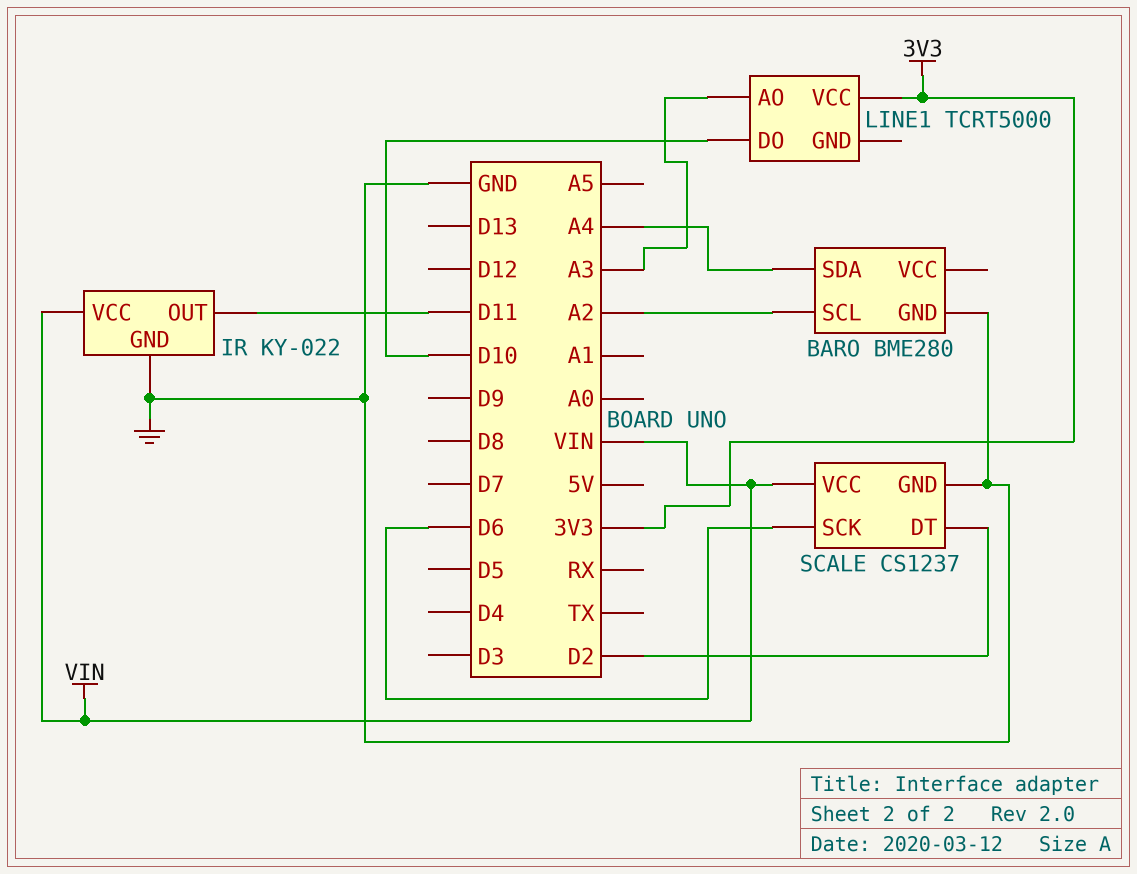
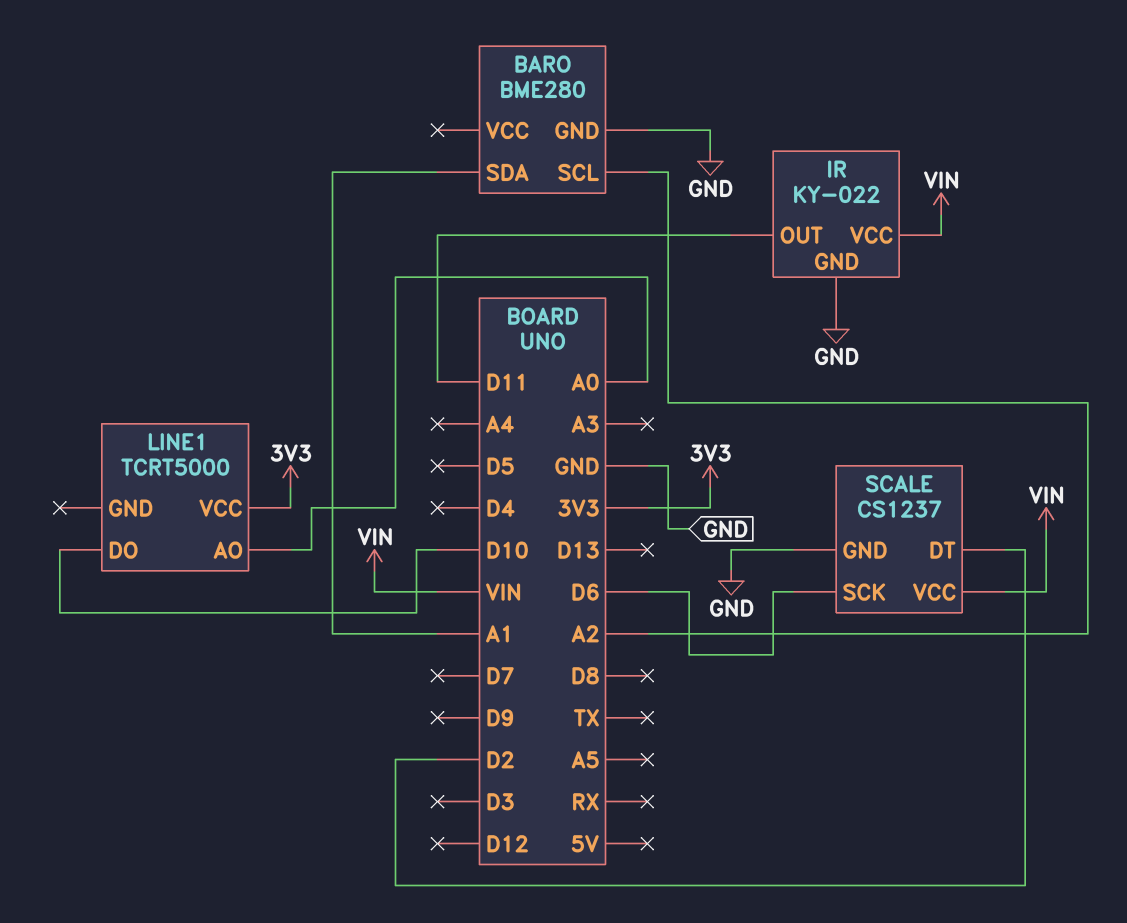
BARO pin SDA: A4 -> A1
LINE1 pin AO: A3 -> A0

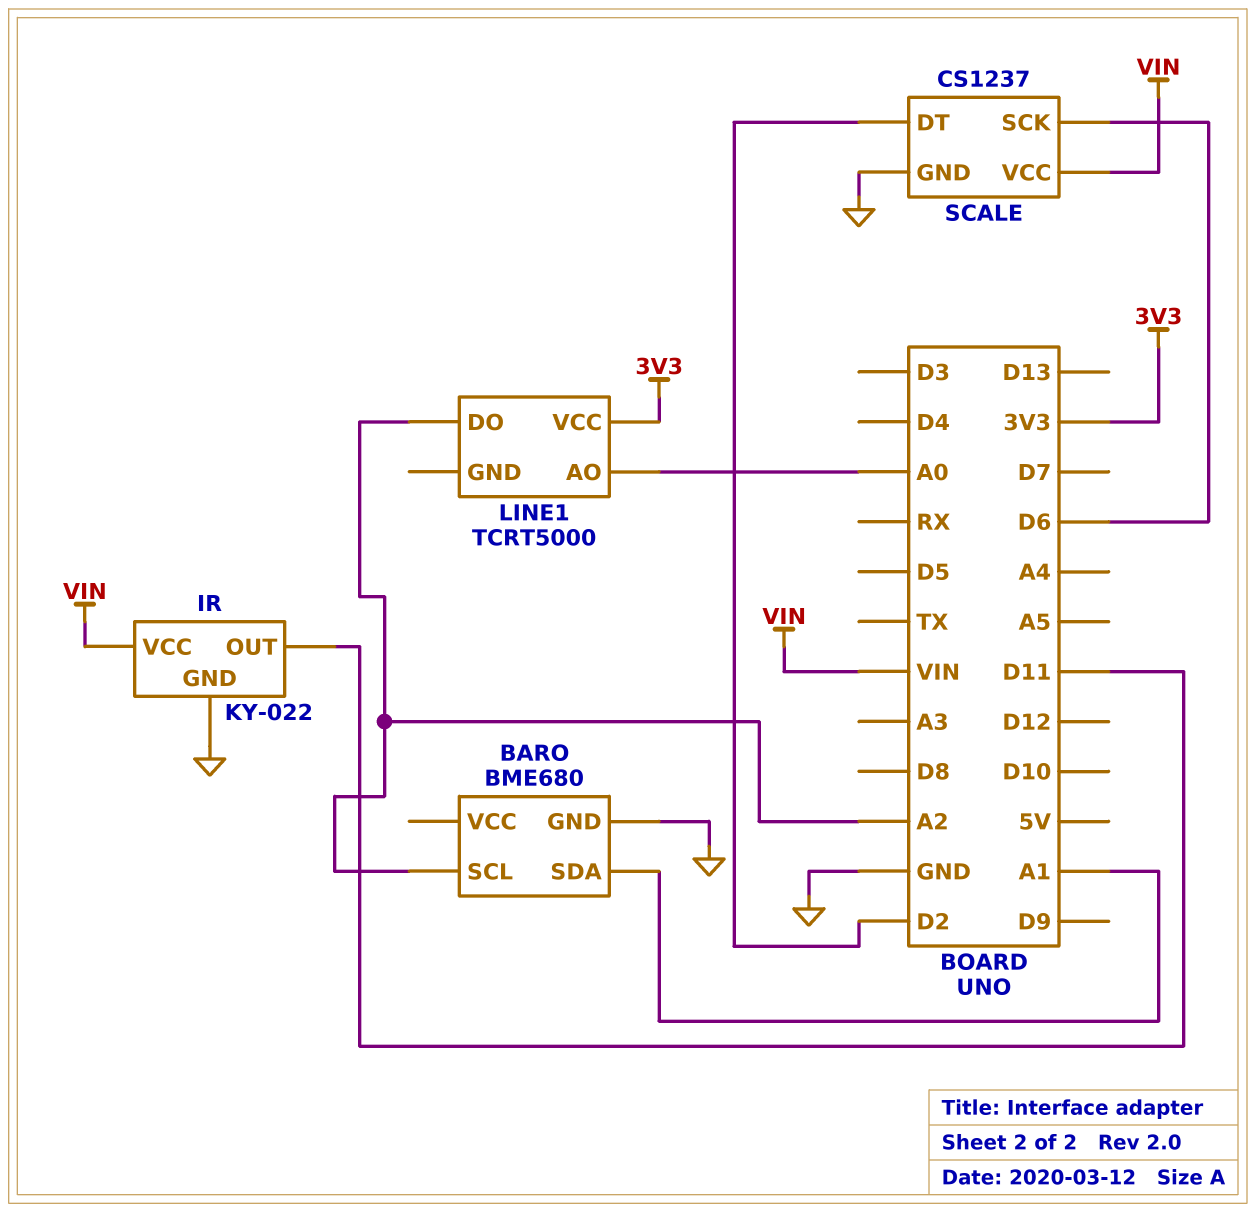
BARO: BME280 -> BME680
LINE1 pin DO: D10 -> A2

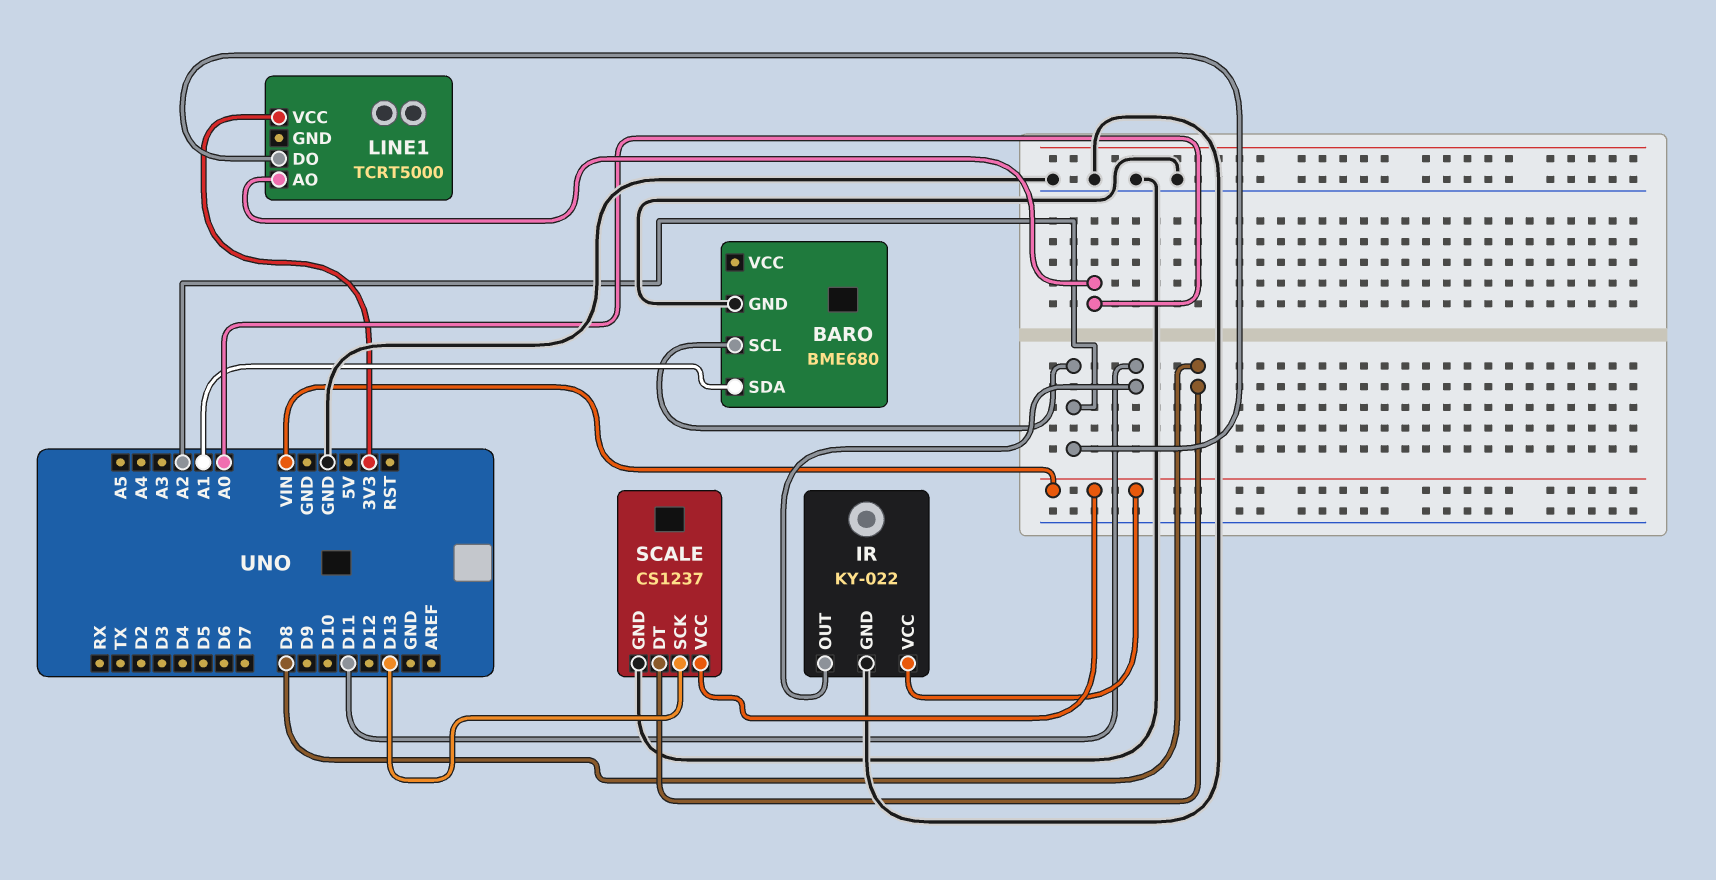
SCALE pin DT: D2 -> D8
SCALE pin SCK: D6 -> D13

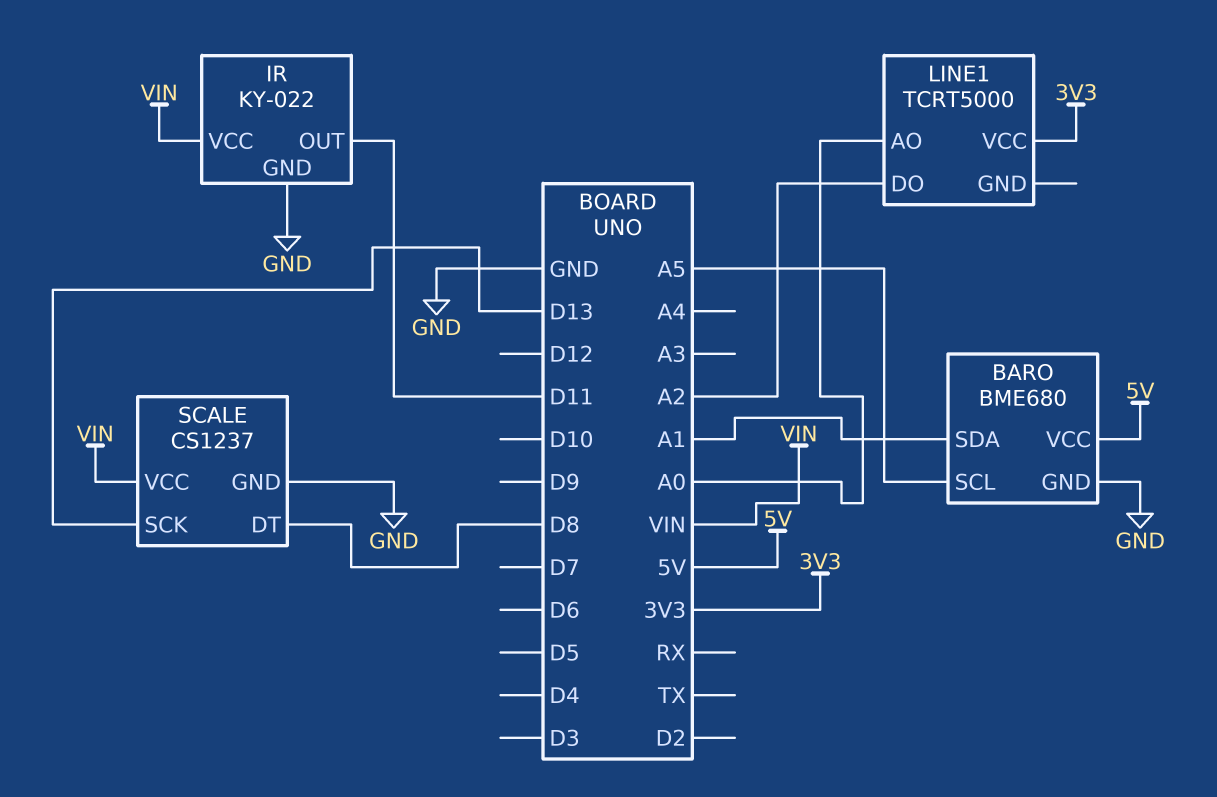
BARO pin SCL: A2 -> A5
BARO pin VCC: none -> 5V

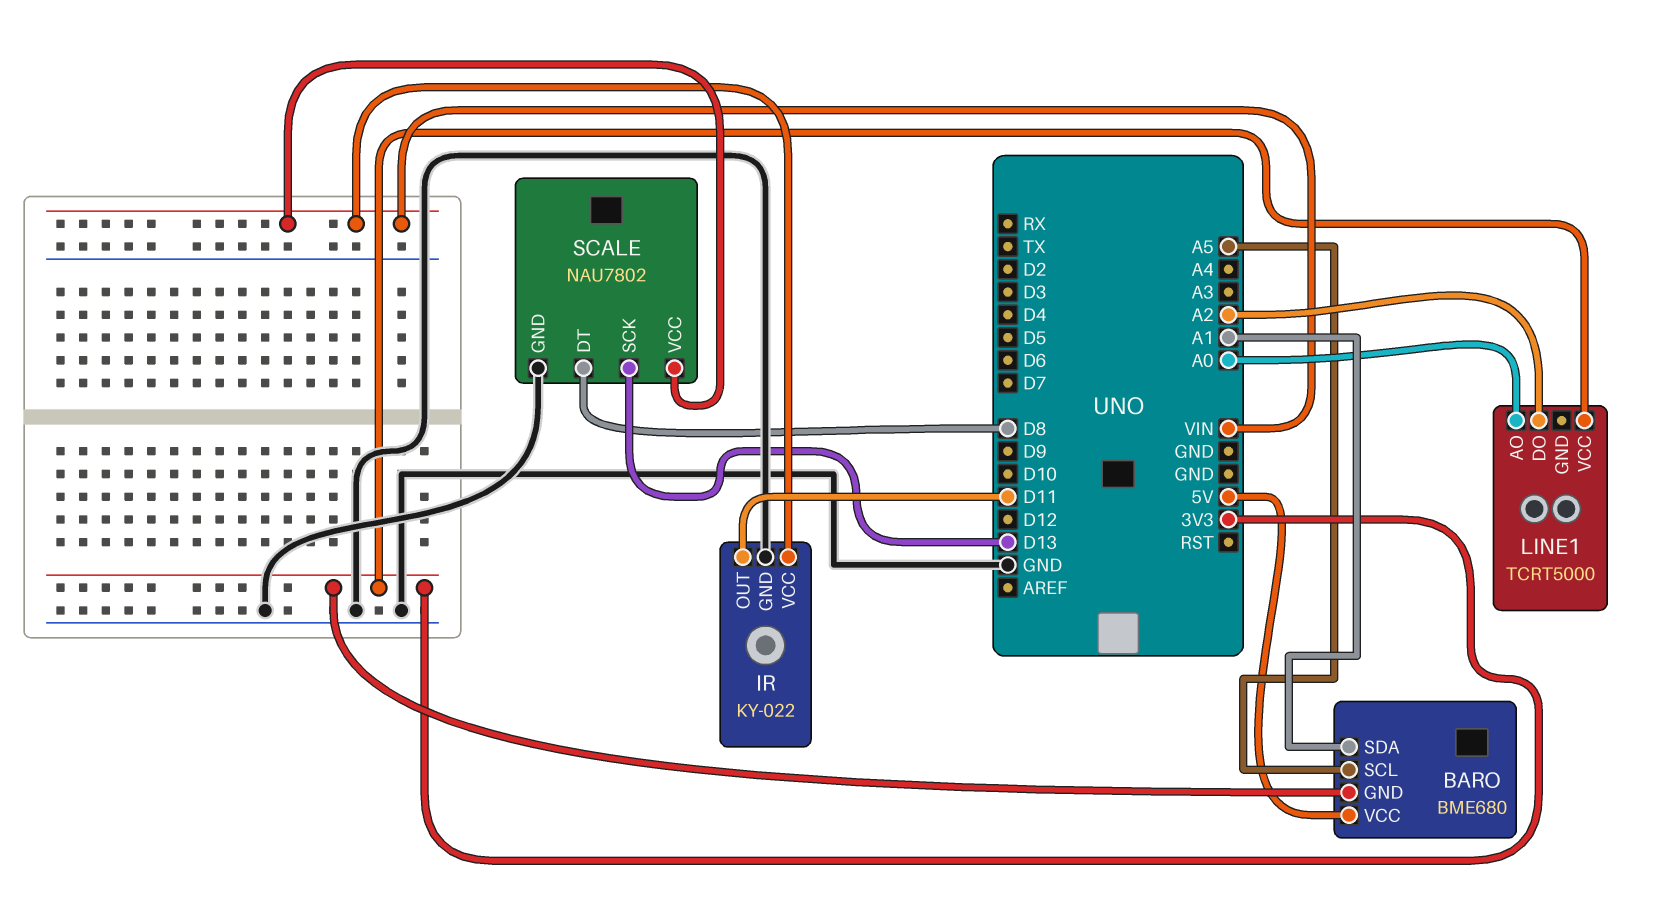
BARO pin GND: GND -> 3V3
SCALE: CS1237 -> NAU7802

